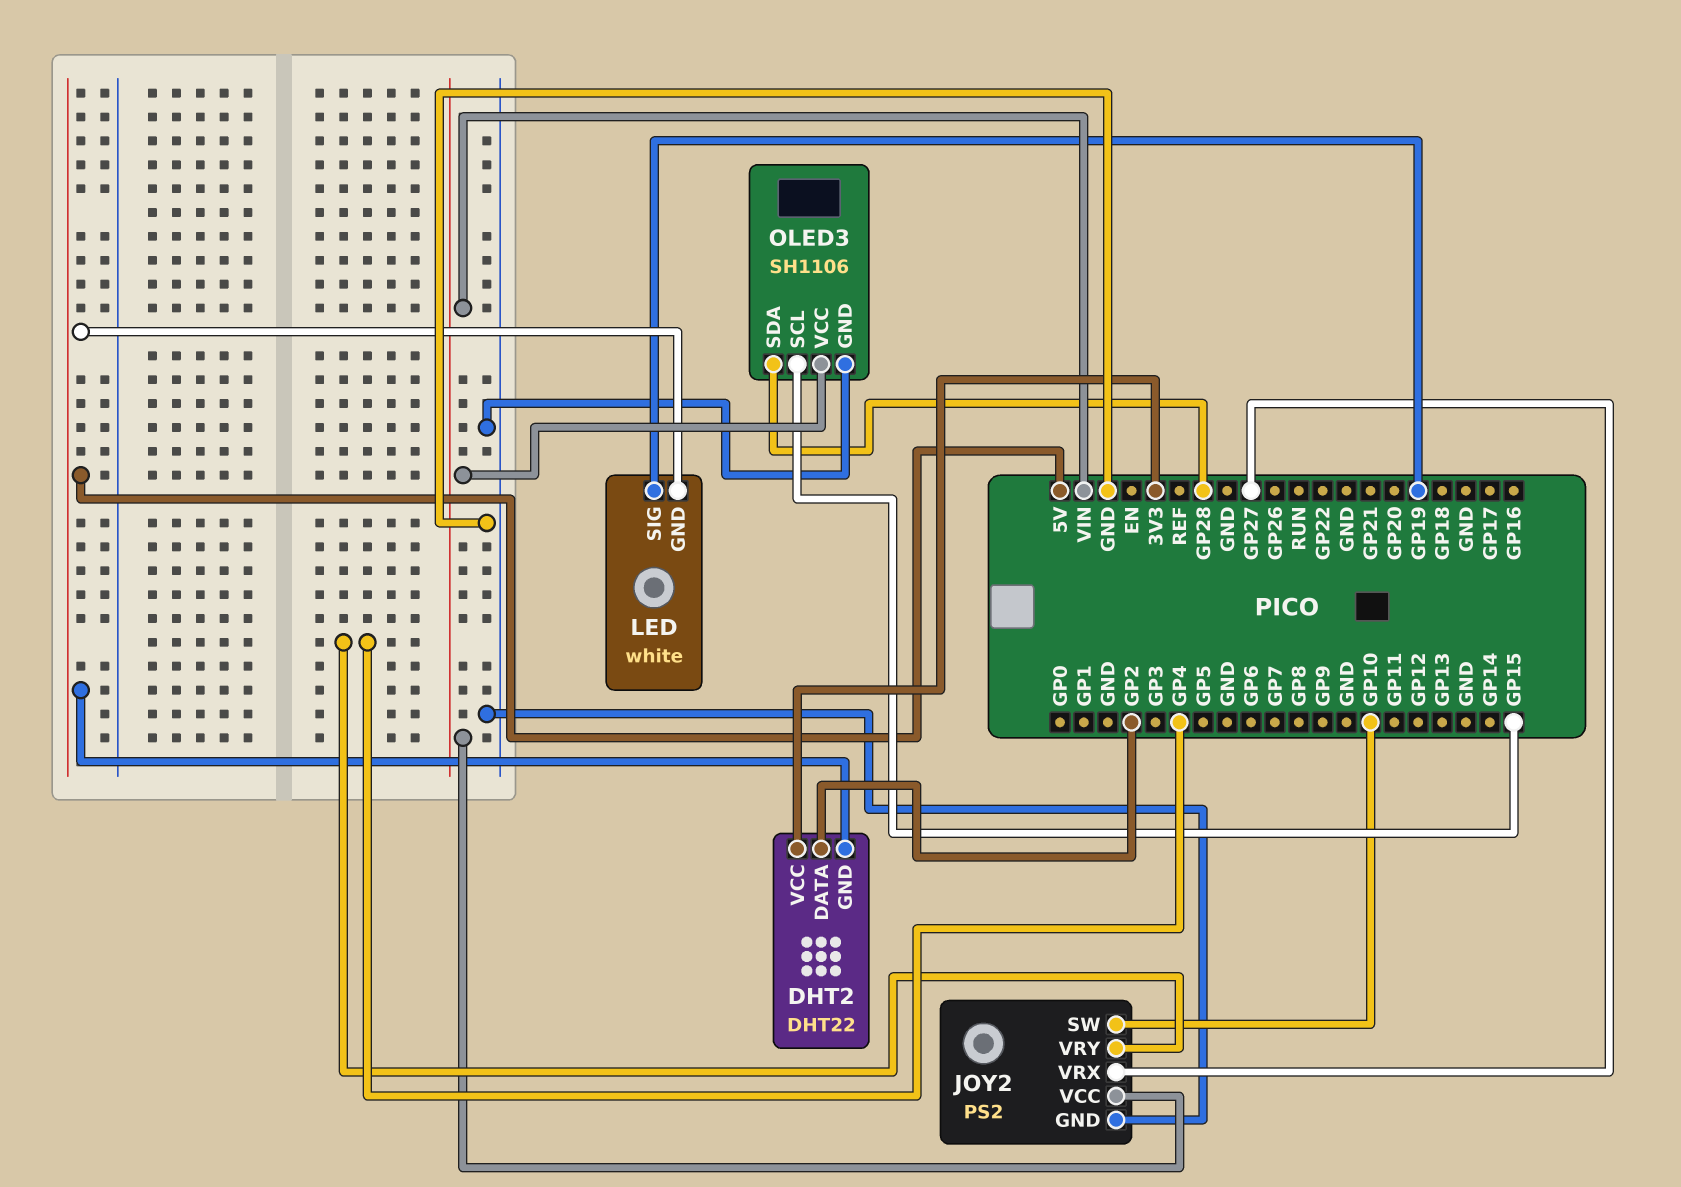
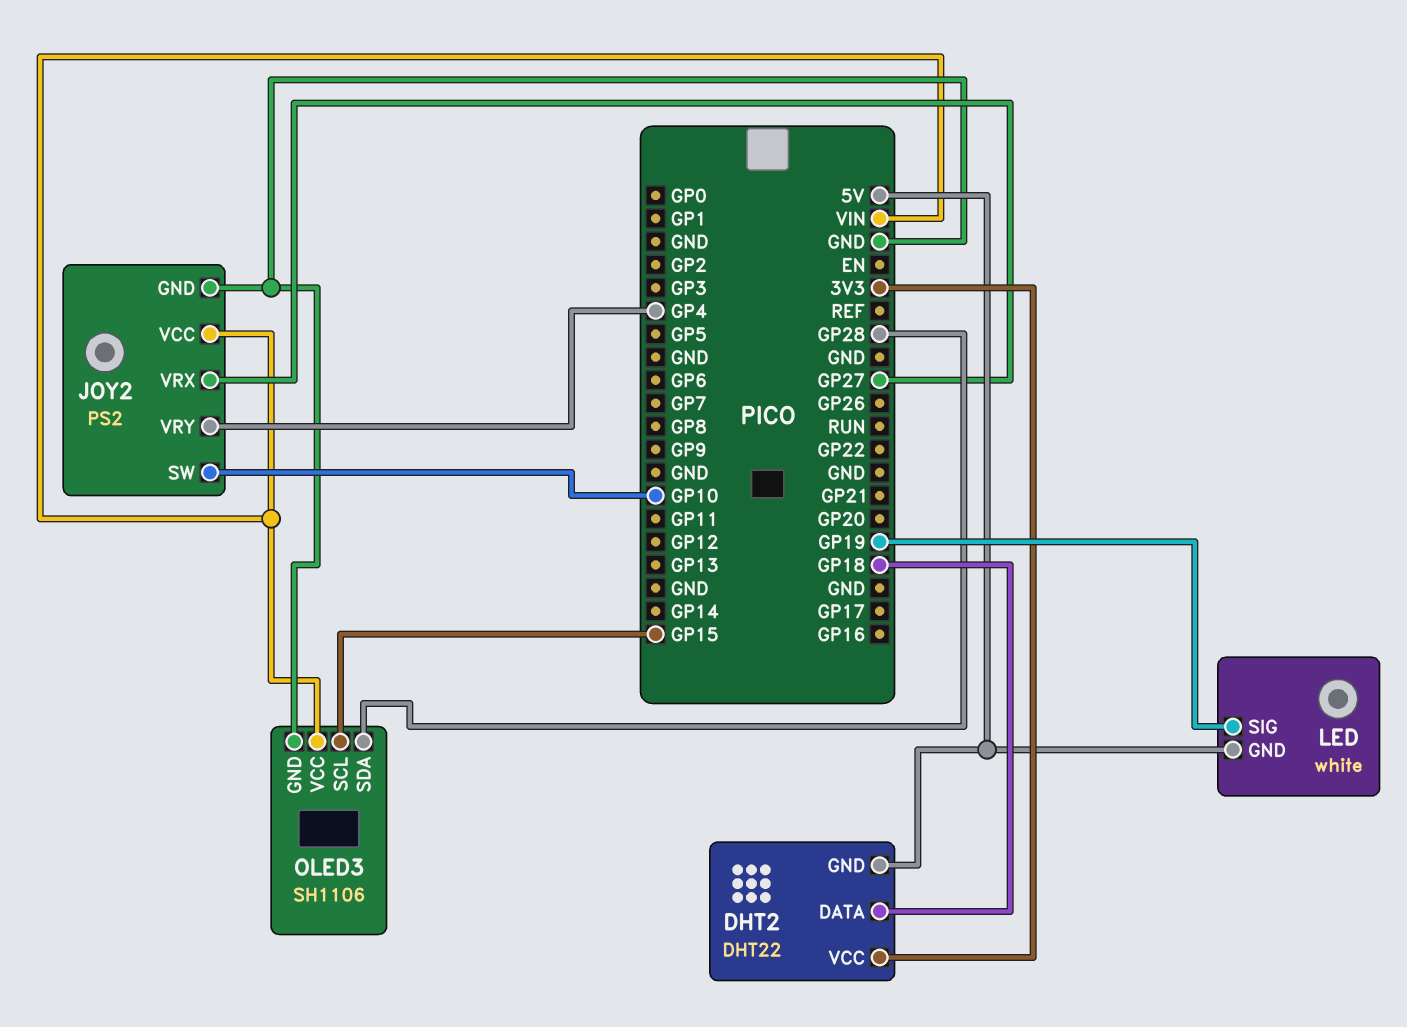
DHT2 pin DATA: GP2 -> GP18

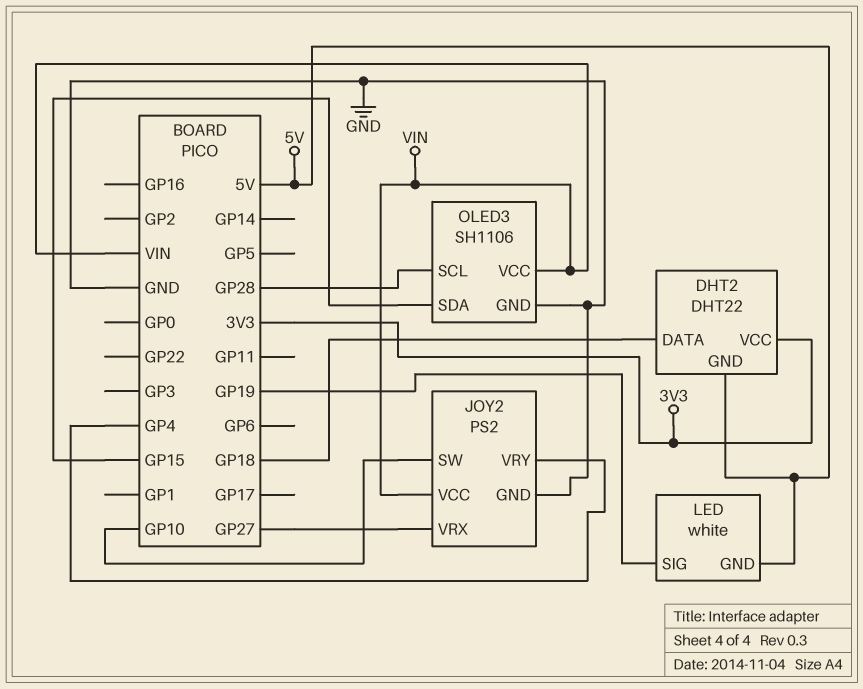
OLED3 pin SCL: GP15 -> GP28
OLED3 pin SDA: GP28 -> GP15

